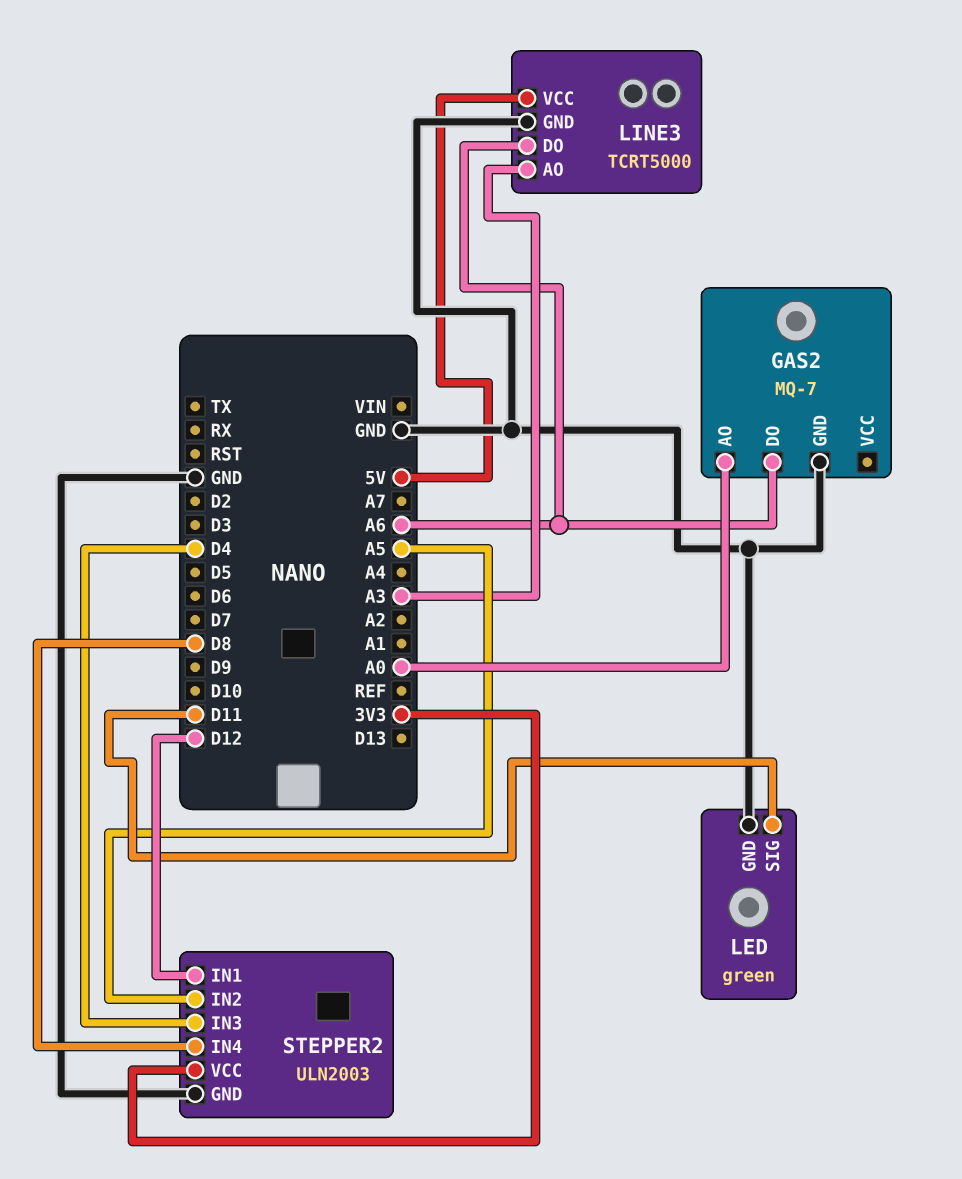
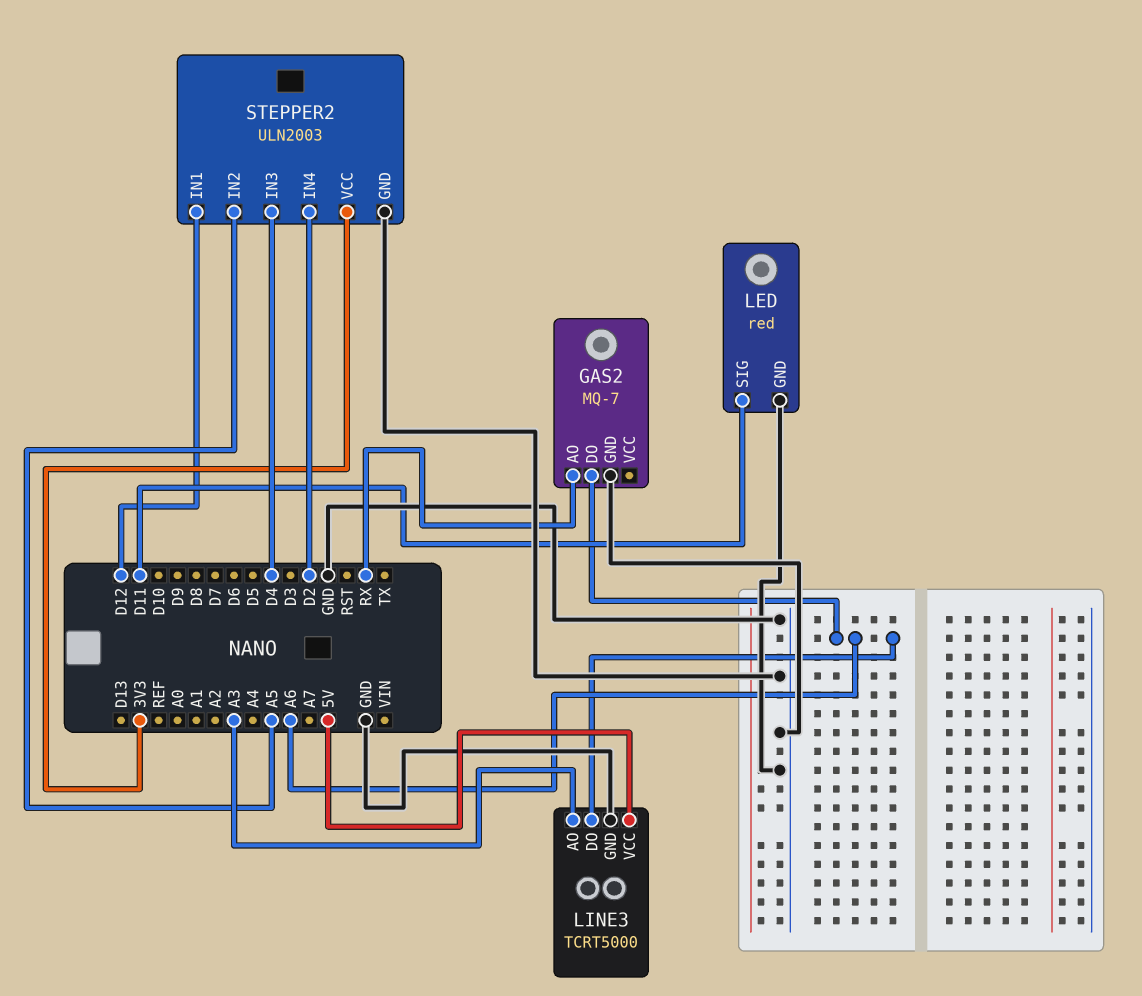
GAS2 pin AO: A0 -> RX
LED: green -> red
STEPPER2 pin IN4: D8 -> D2

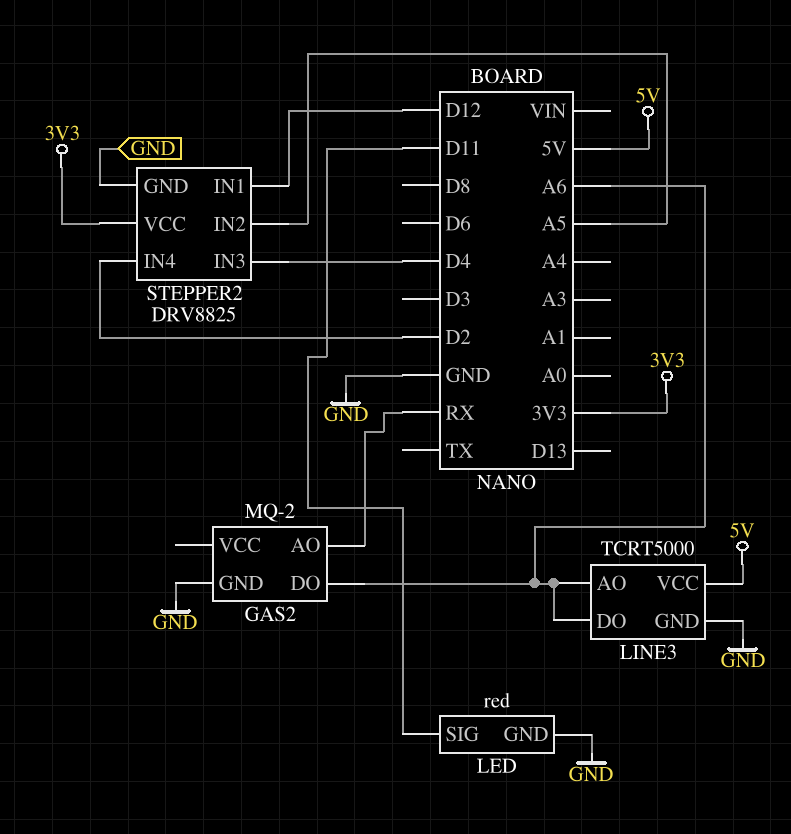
GAS2: MQ-7 -> MQ-2
LINE3 pin AO: A3 -> A6
STEPPER2: ULN2003 -> DRV8825

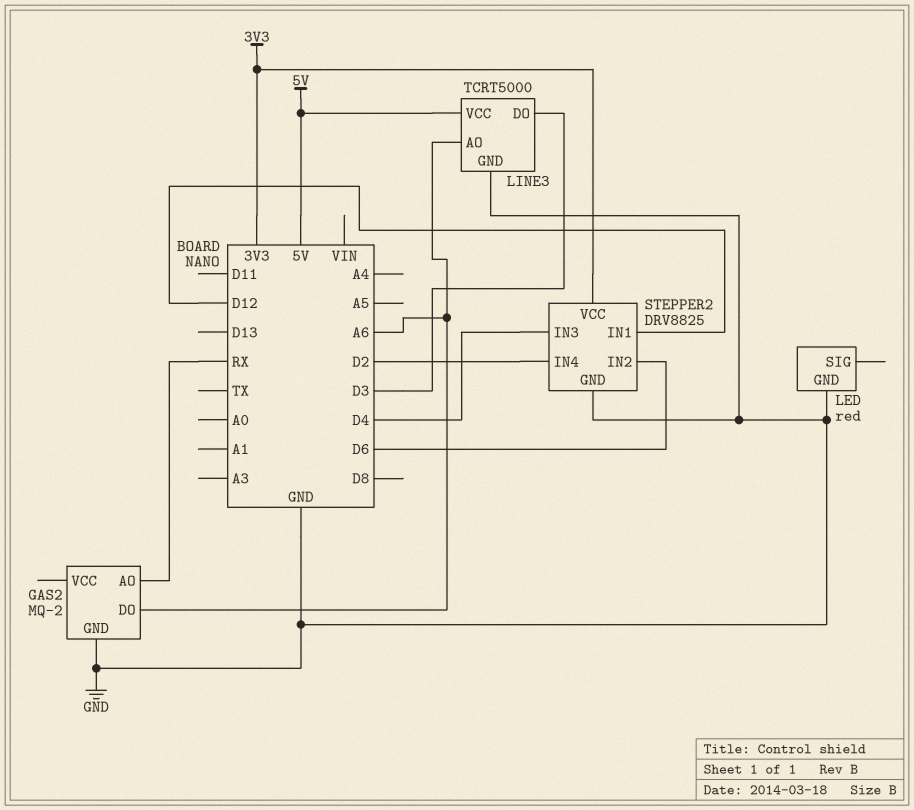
LED pin SIG: D11 -> none
LINE3 pin DO: A6 -> D3
STEPPER2 pin IN2: A5 -> D6

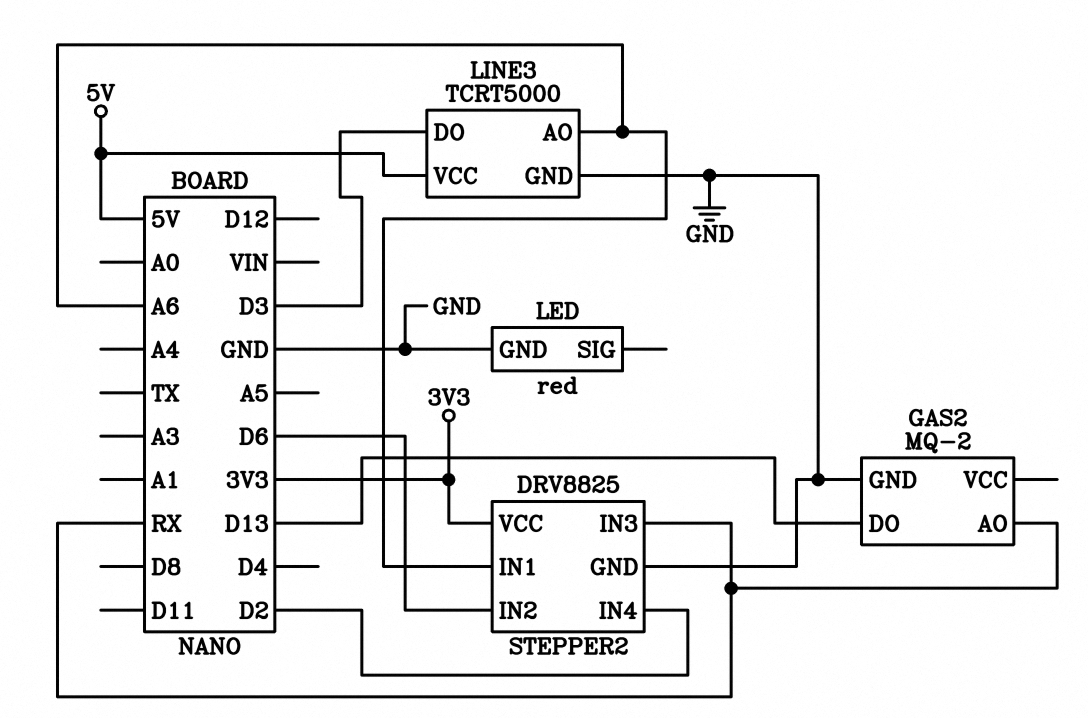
GAS2 pin DO: A6 -> D13
STEPPER2 pin IN1: D12 -> A6
STEPPER2 pin IN3: D4 -> RX

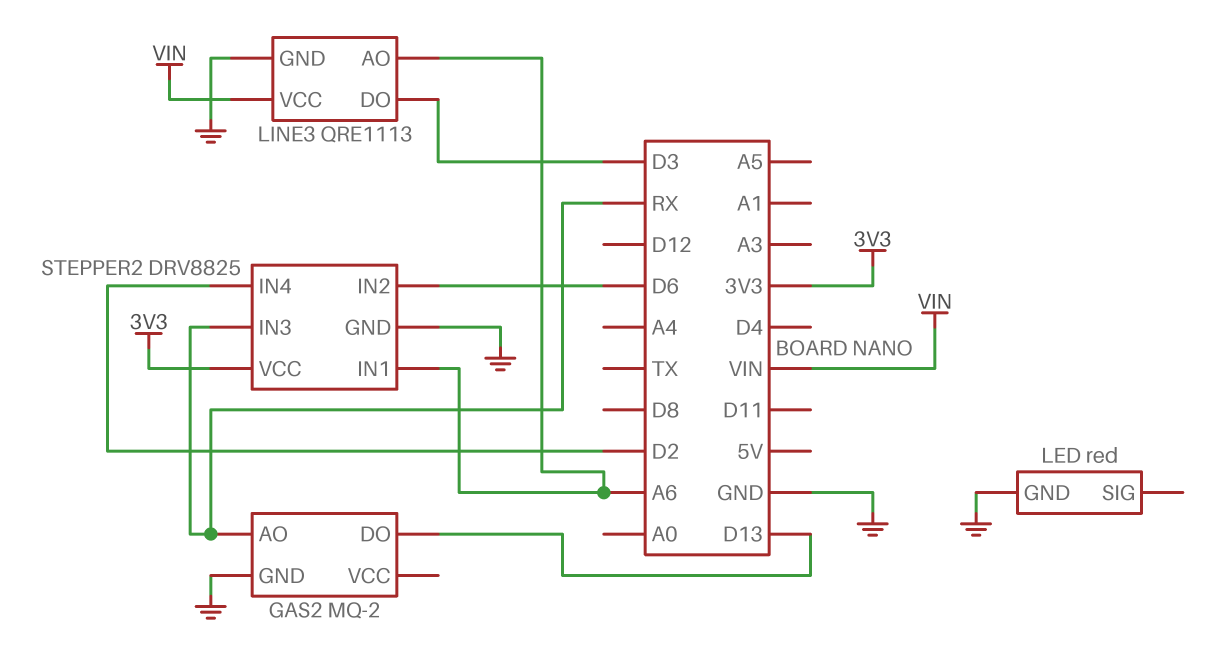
LINE3: TCRT5000 -> QRE1113
LINE3 pin VCC: 5V -> VIN

